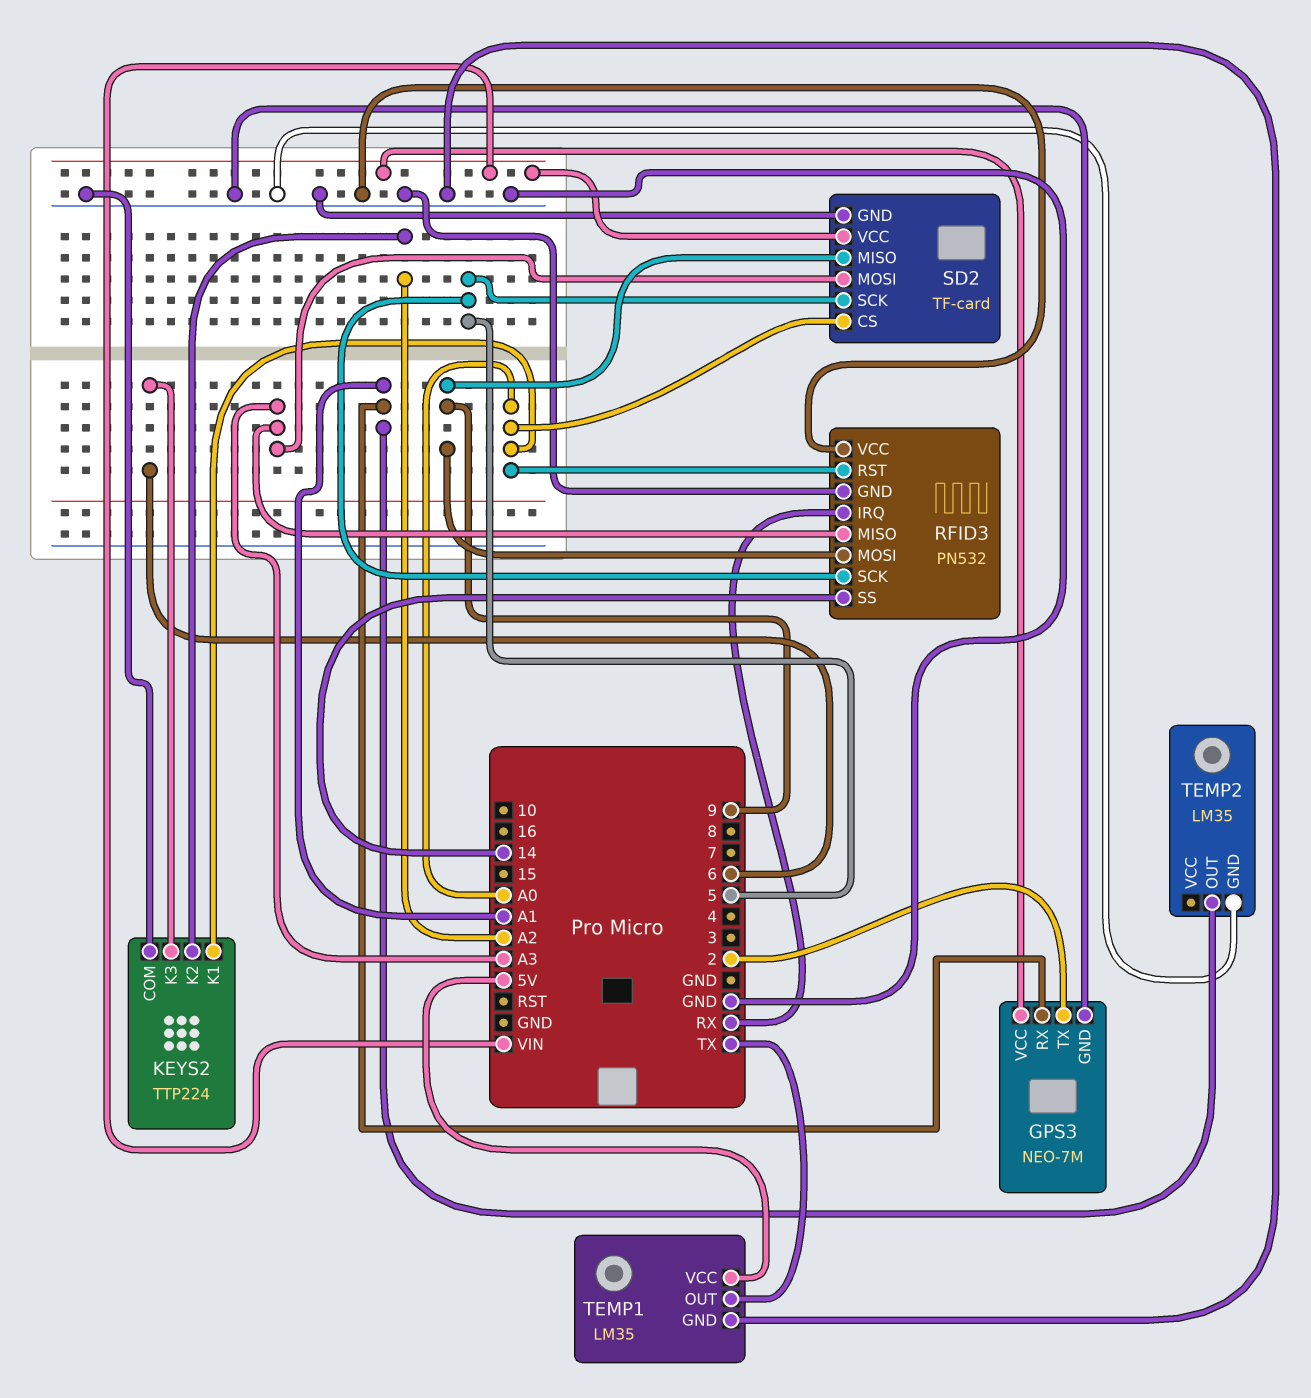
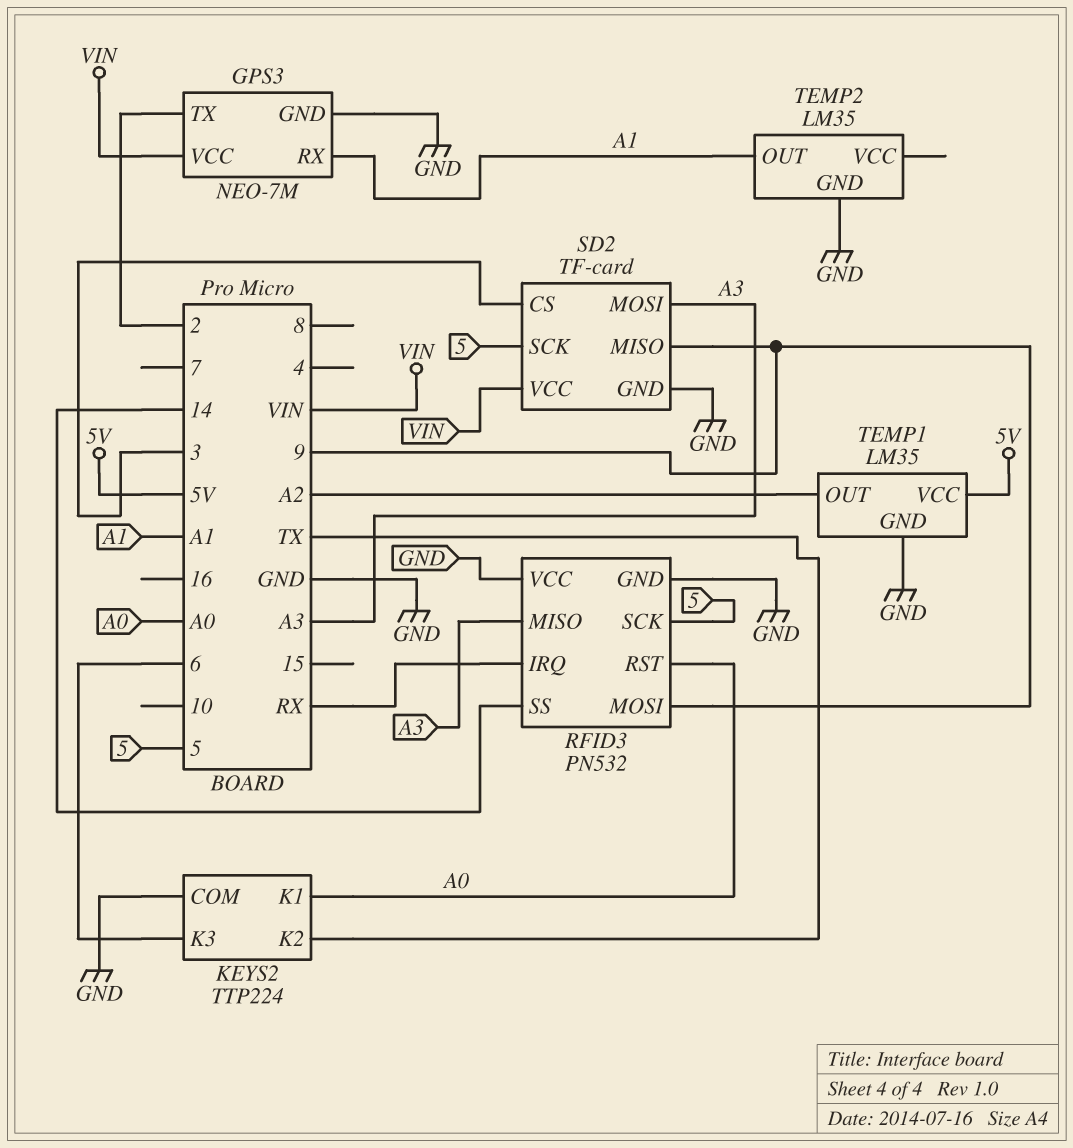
KEYS2 pin K2: A2 -> TX
SD2 pin CS: A0 -> 3
TEMP1 pin OUT: TX -> A2

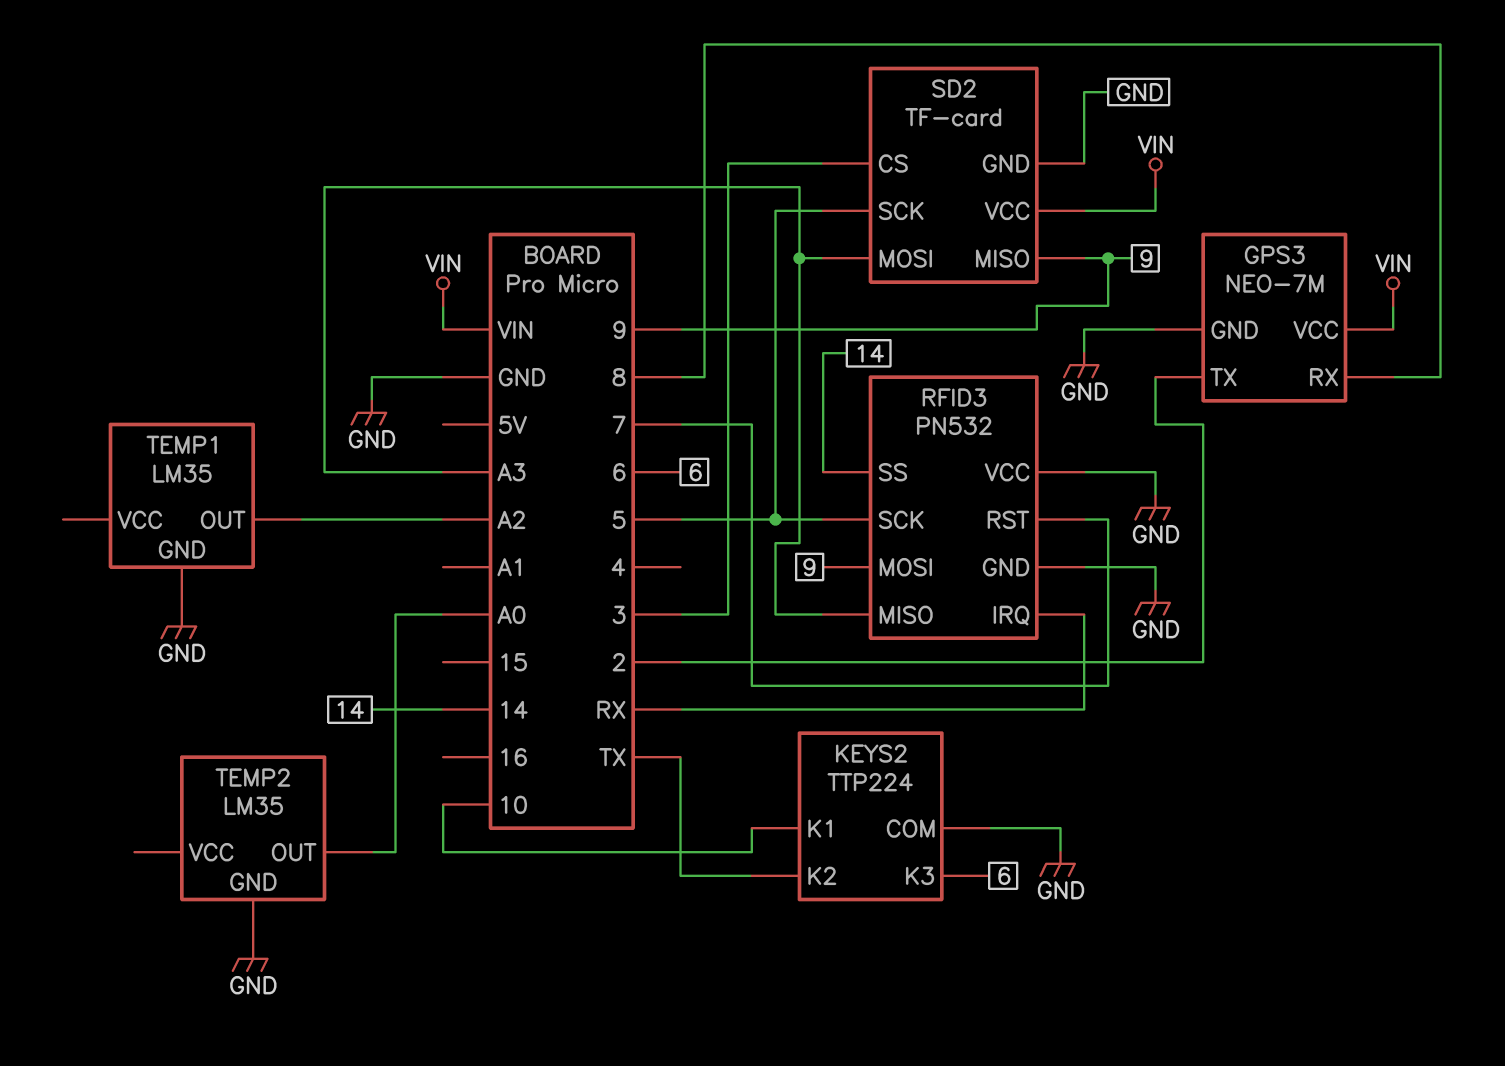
GPS3 pin RX: A1 -> 8
KEYS2 pin K1: A0 -> 10
RFID3 pin RST: A0 -> 7
TEMP1 pin VCC: 5V -> none
TEMP2 pin OUT: A1 -> A0

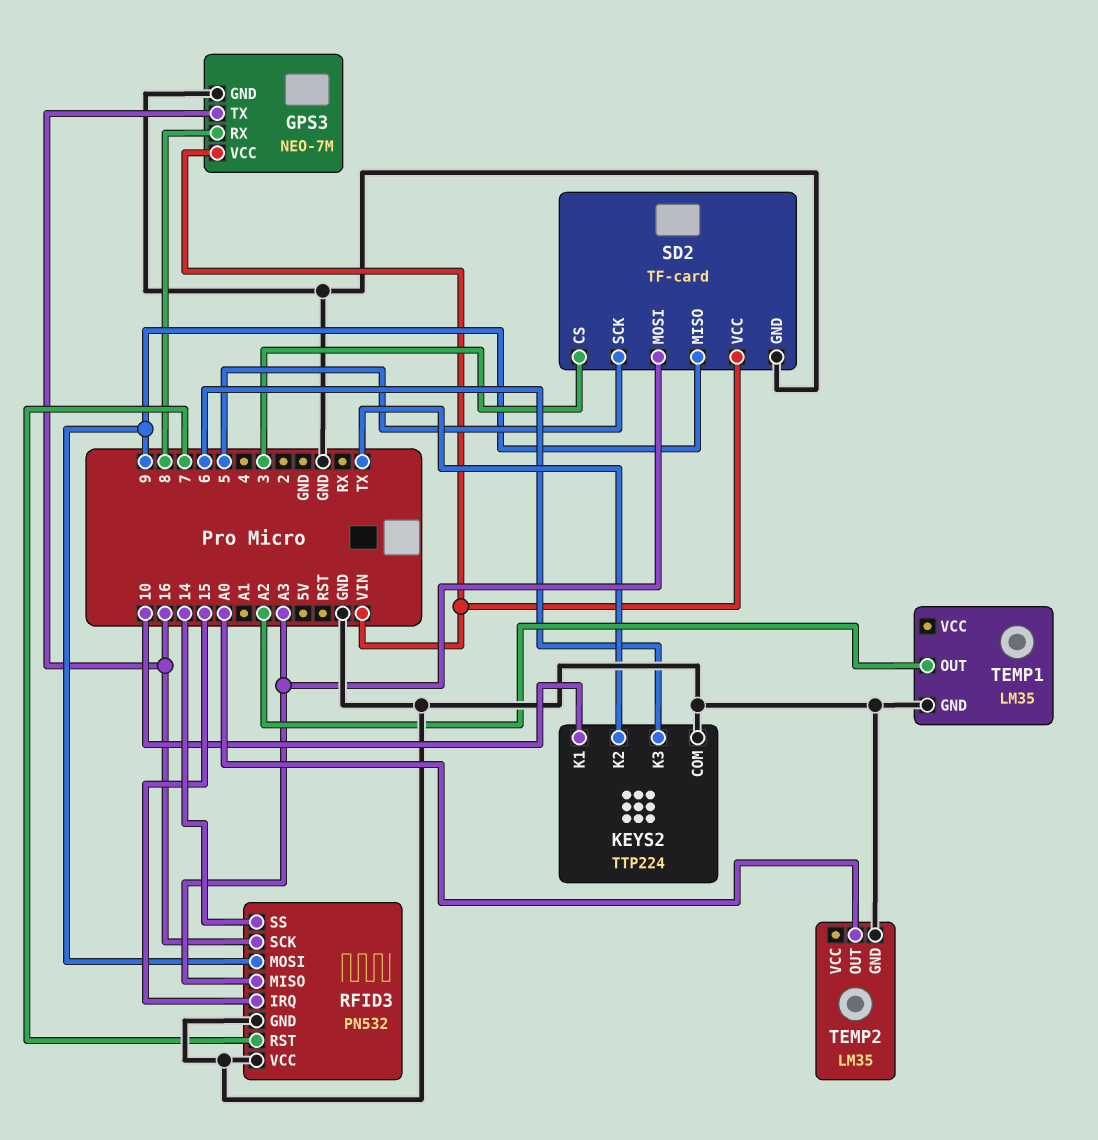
GPS3 pin TX: 2 -> 16
RFID3 pin IRQ: RX -> 15
RFID3 pin SCK: 5 -> 16

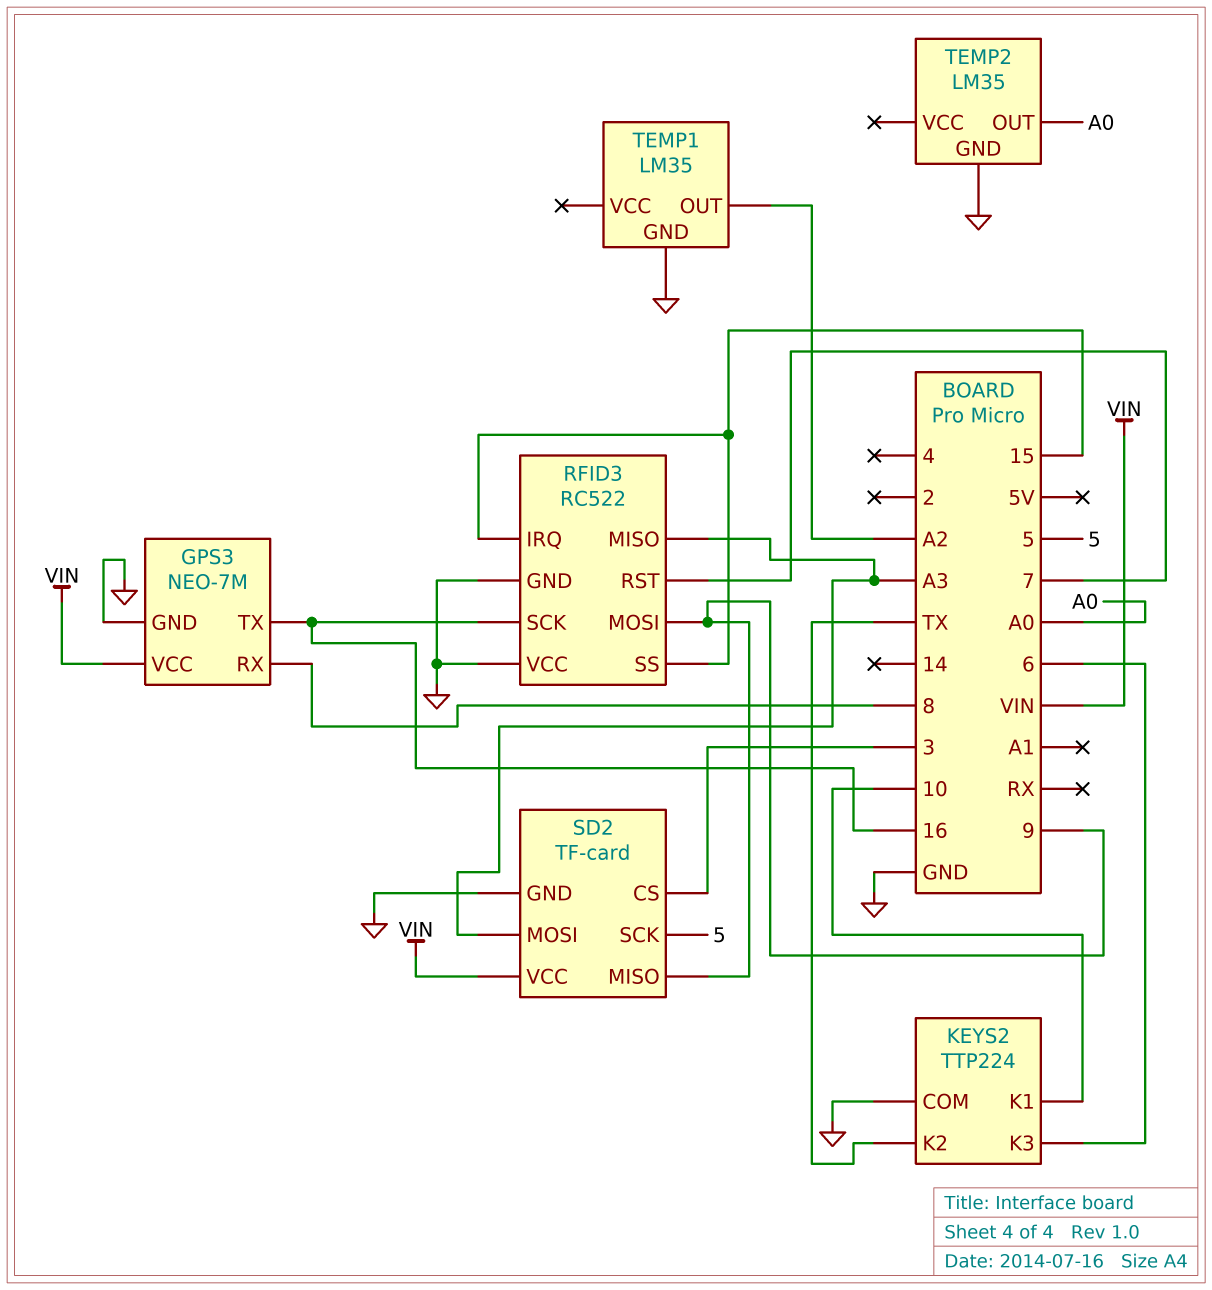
RFID3: PN532 -> RC522
RFID3 pin SS: 14 -> 15

